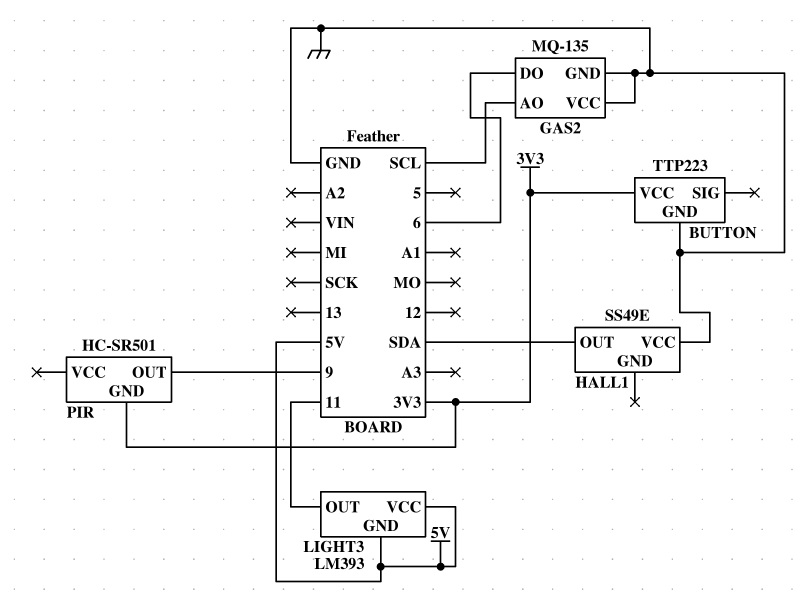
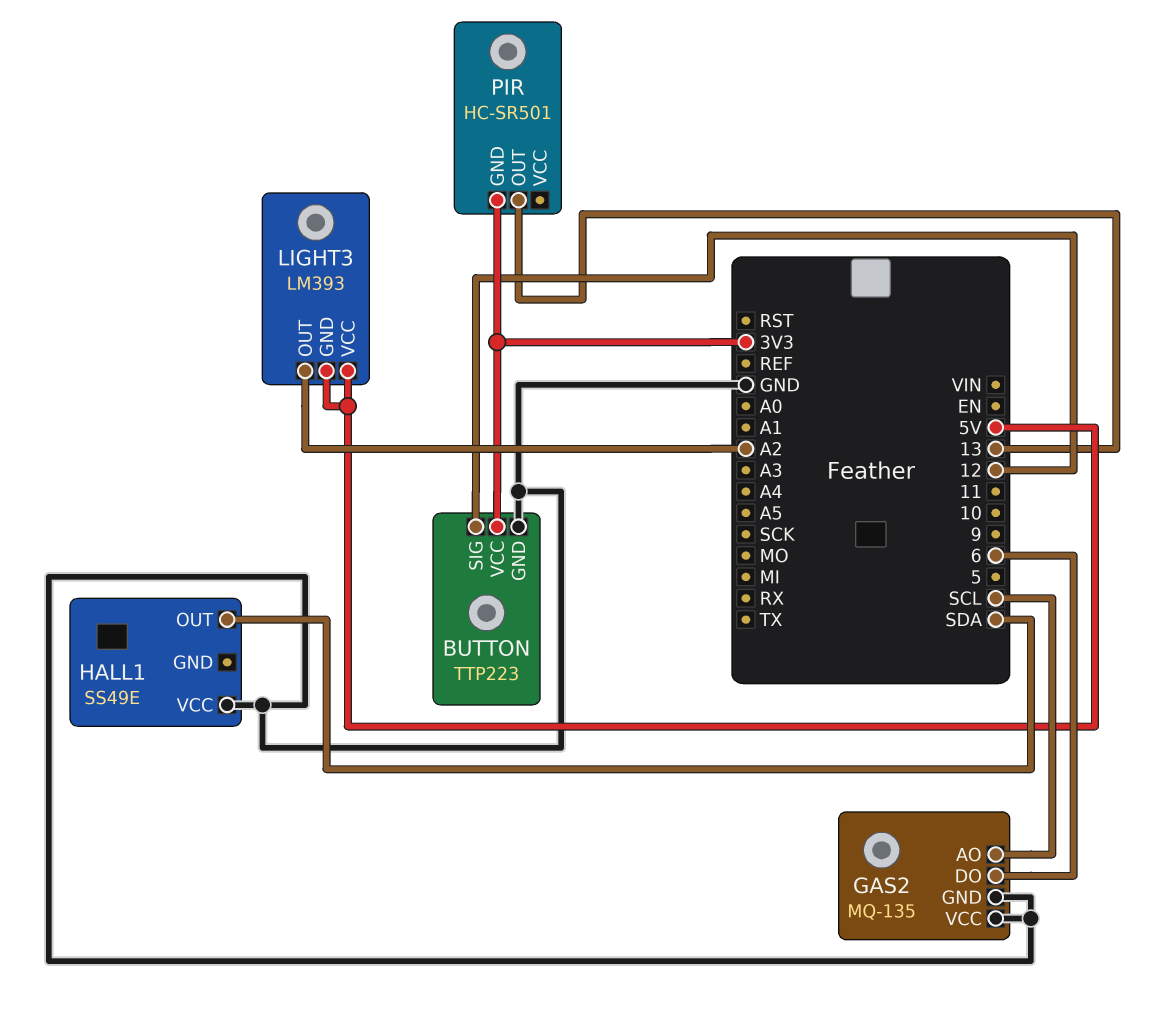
BUTTON pin SIG: none -> 12
LIGHT3 pin OUT: 11 -> A2
PIR pin OUT: 9 -> 13

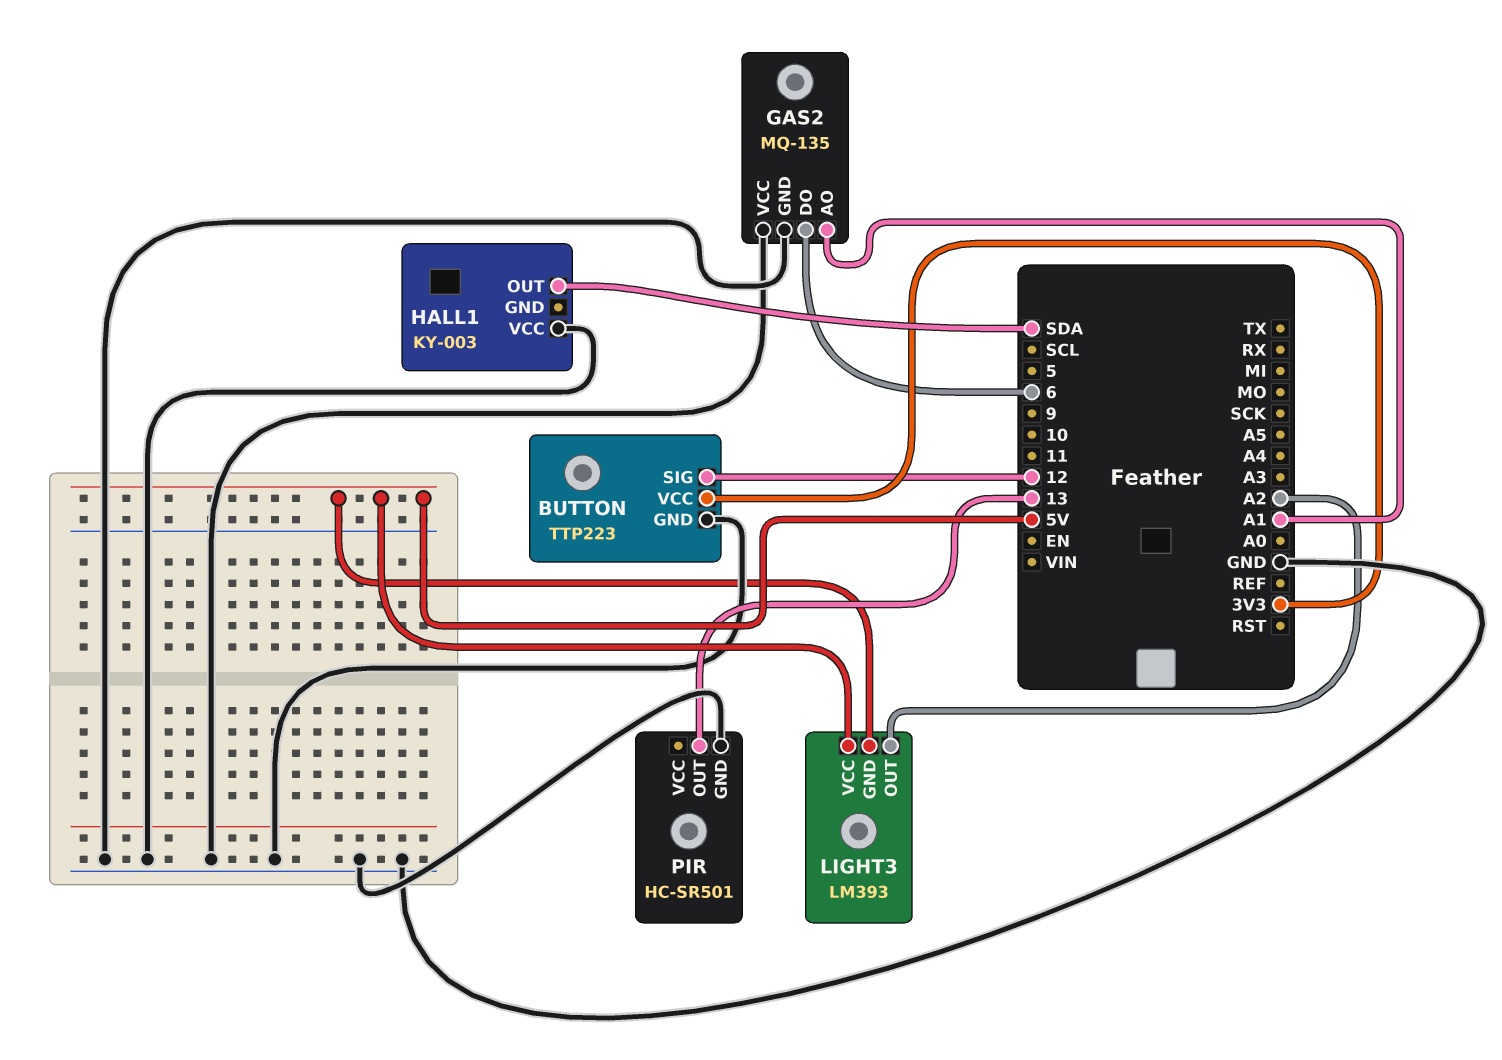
GAS2 pin AO: SCL -> A1
HALL1: SS49E -> KY-003
PIR pin GND: 3V3 -> GND

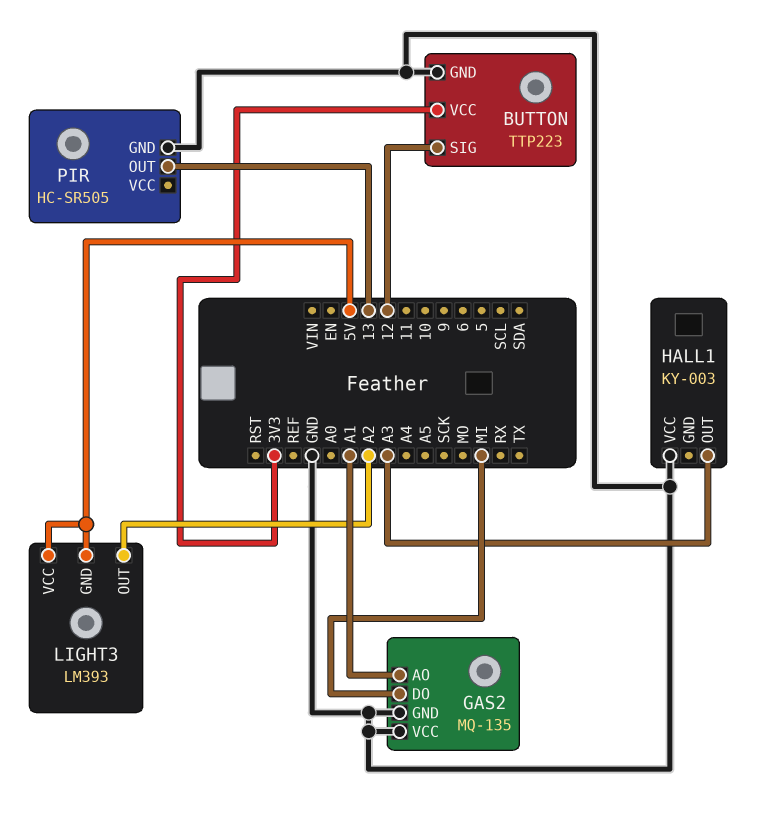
GAS2 pin DO: 6 -> MI
HALL1 pin OUT: SDA -> A3
PIR: HC-SR501 -> HC-SR505

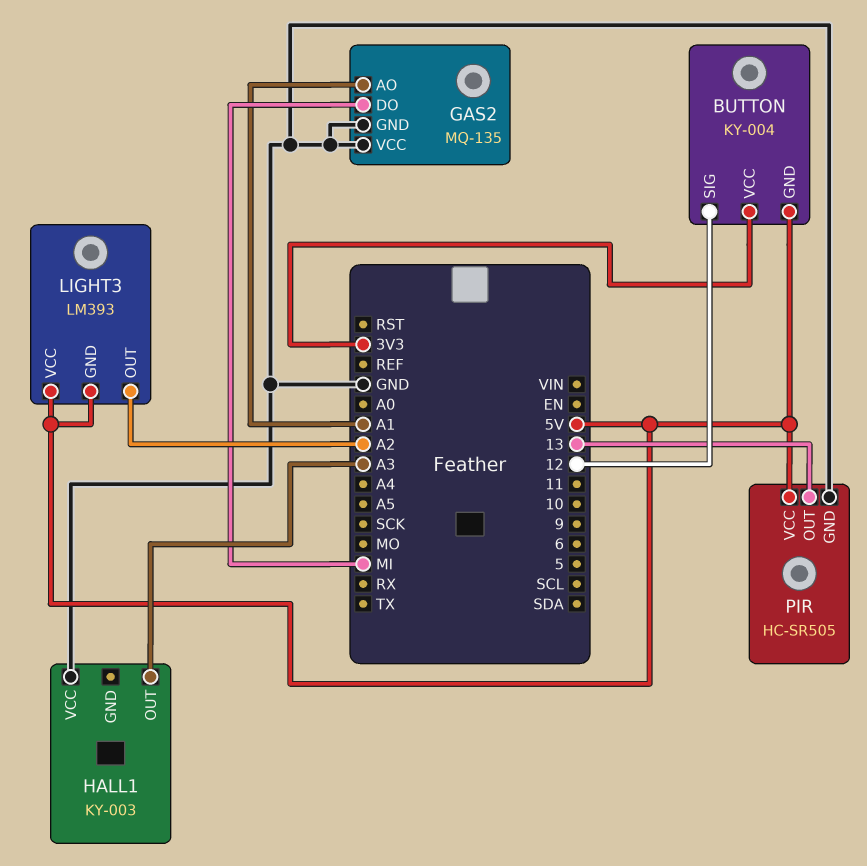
BUTTON: TTP223 -> KY-004
BUTTON pin GND: GND -> 5V
PIR pin VCC: none -> 5V

